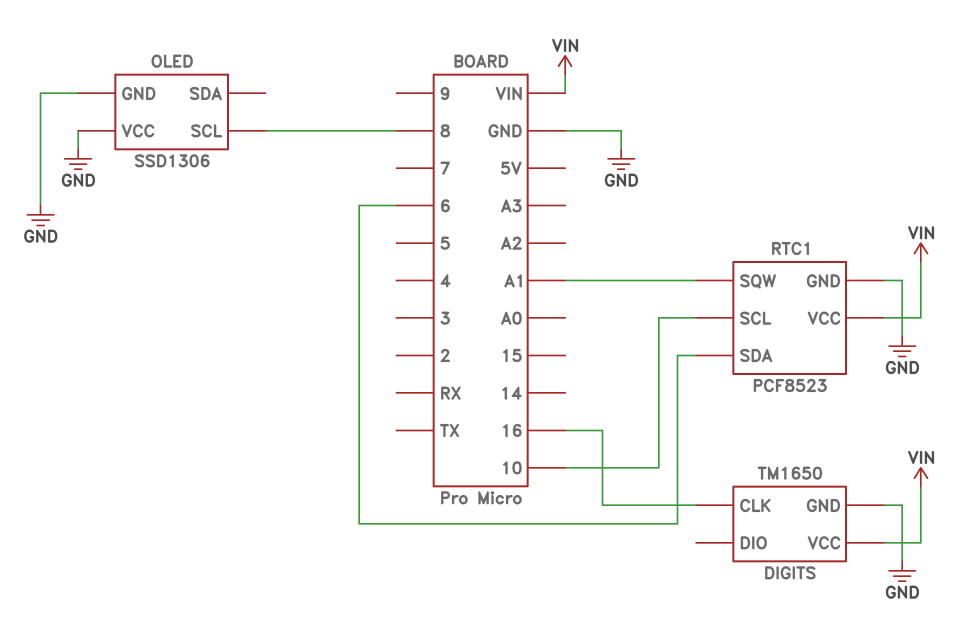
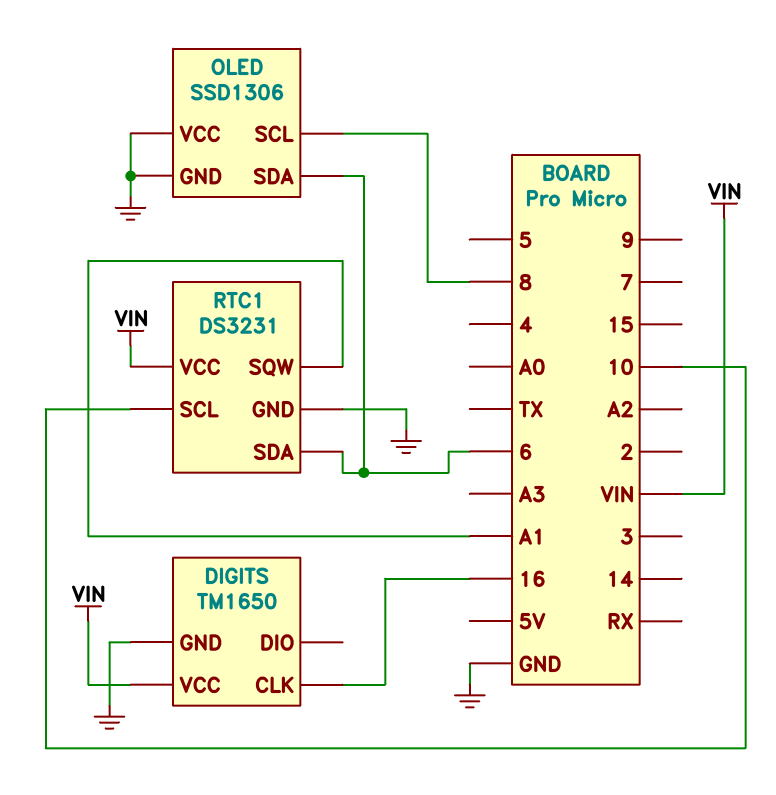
OLED pin SDA: none -> 6
RTC1: PCF8523 -> DS3231

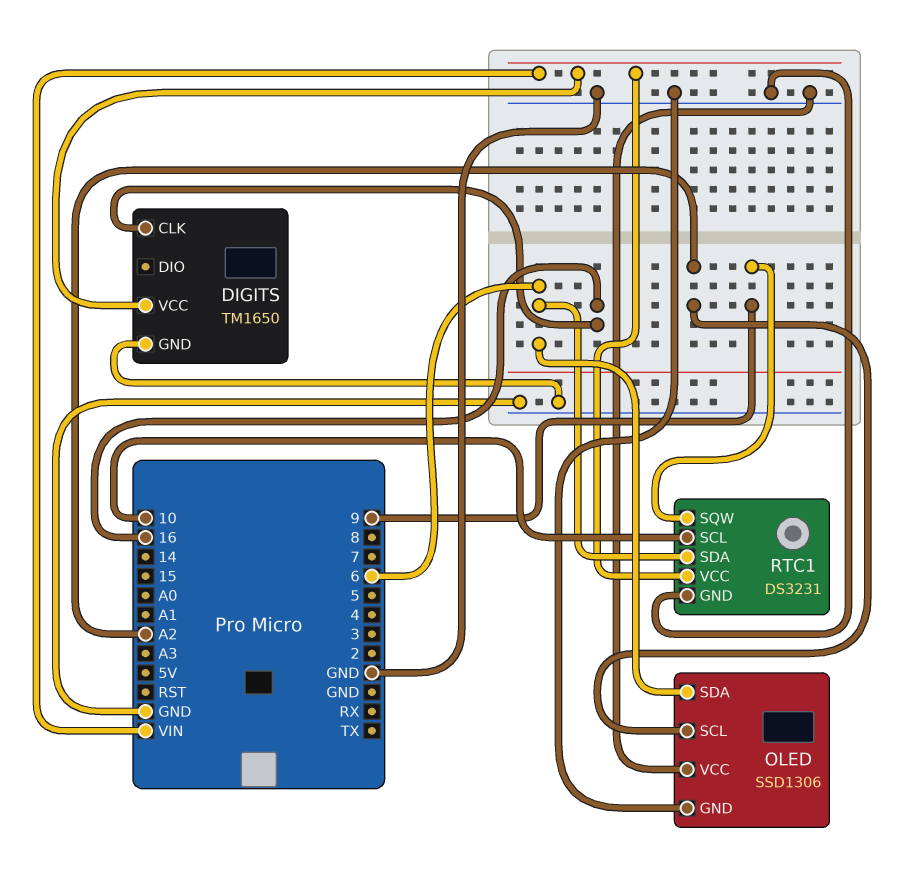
OLED pin SCL: 8 -> A2
RTC1 pin SQW: A1 -> 9

